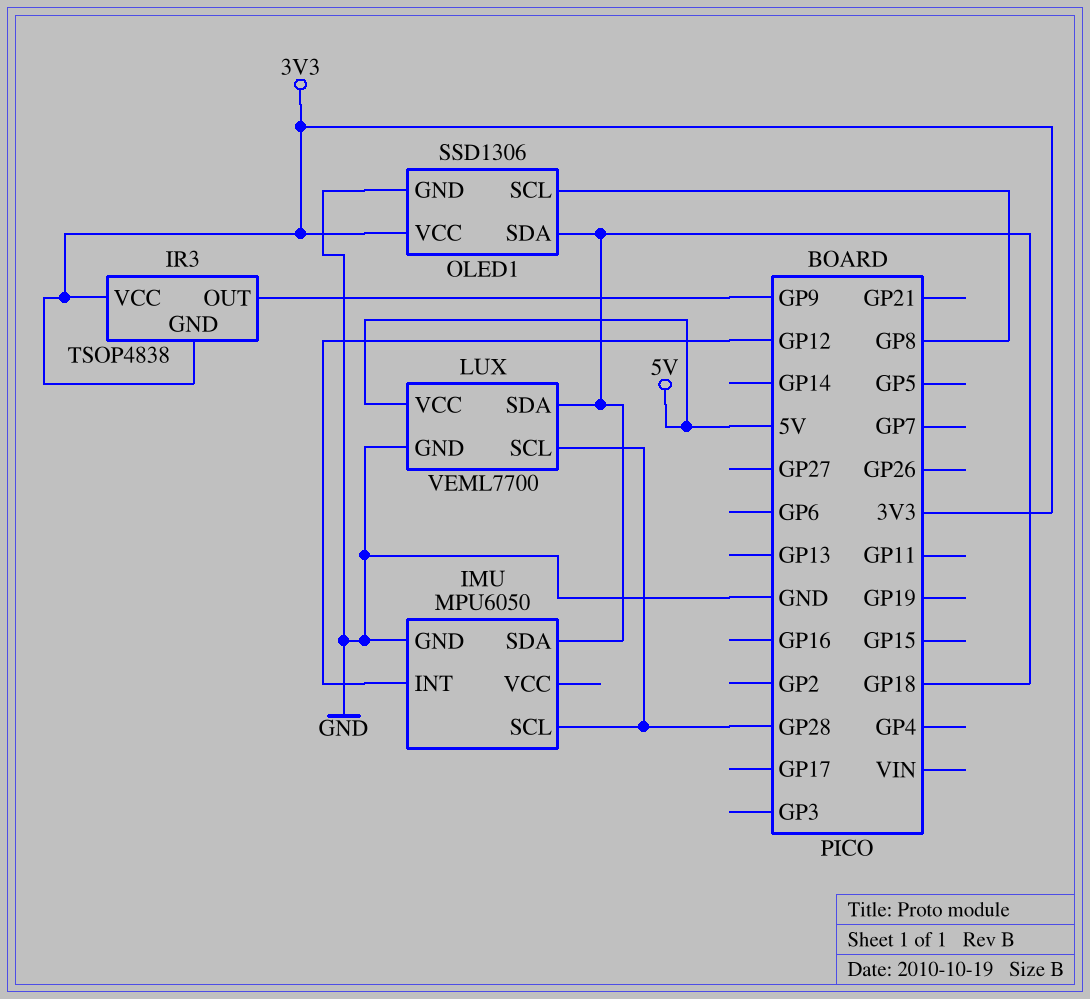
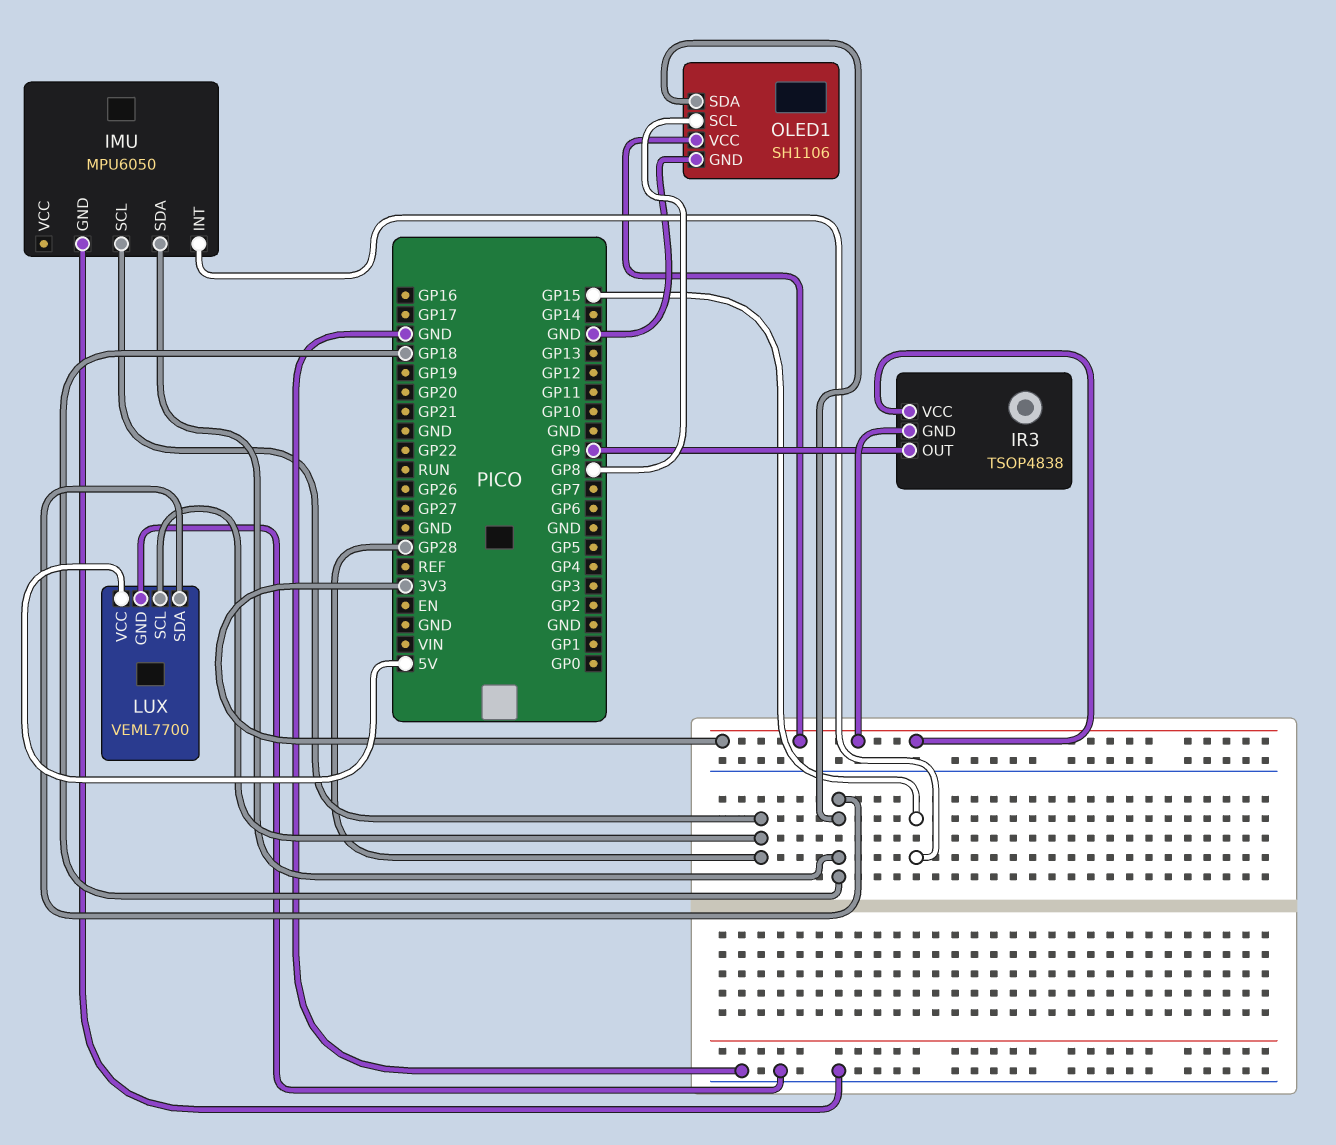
IMU pin INT: GP12 -> GP15
OLED1: SSD1306 -> SH1106

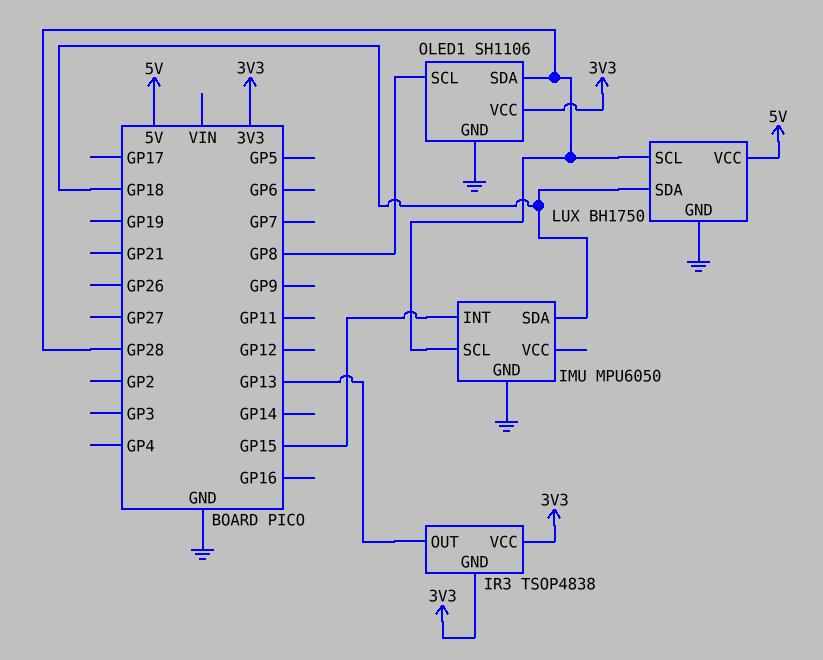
IR3 pin OUT: GP9 -> GP13
LUX: VEML7700 -> BH1750
OLED1 pin SDA: GP18 -> GP28

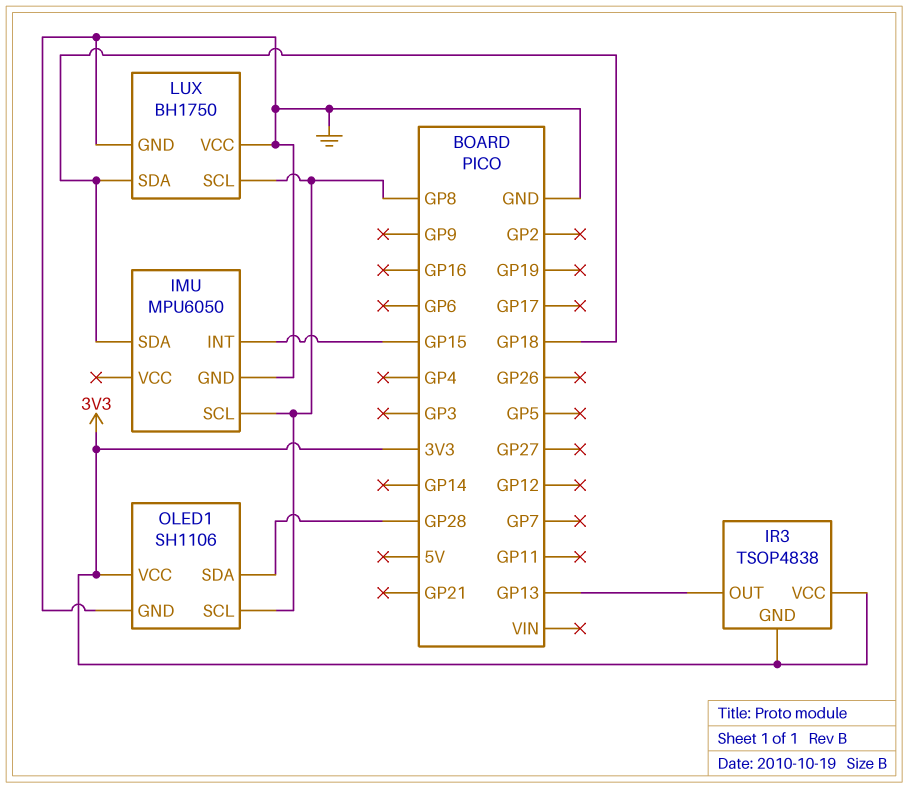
IMU pin SCL: GP28 -> GP8
LUX pin SCL: GP28 -> GP8
LUX pin VCC: 5V -> GND

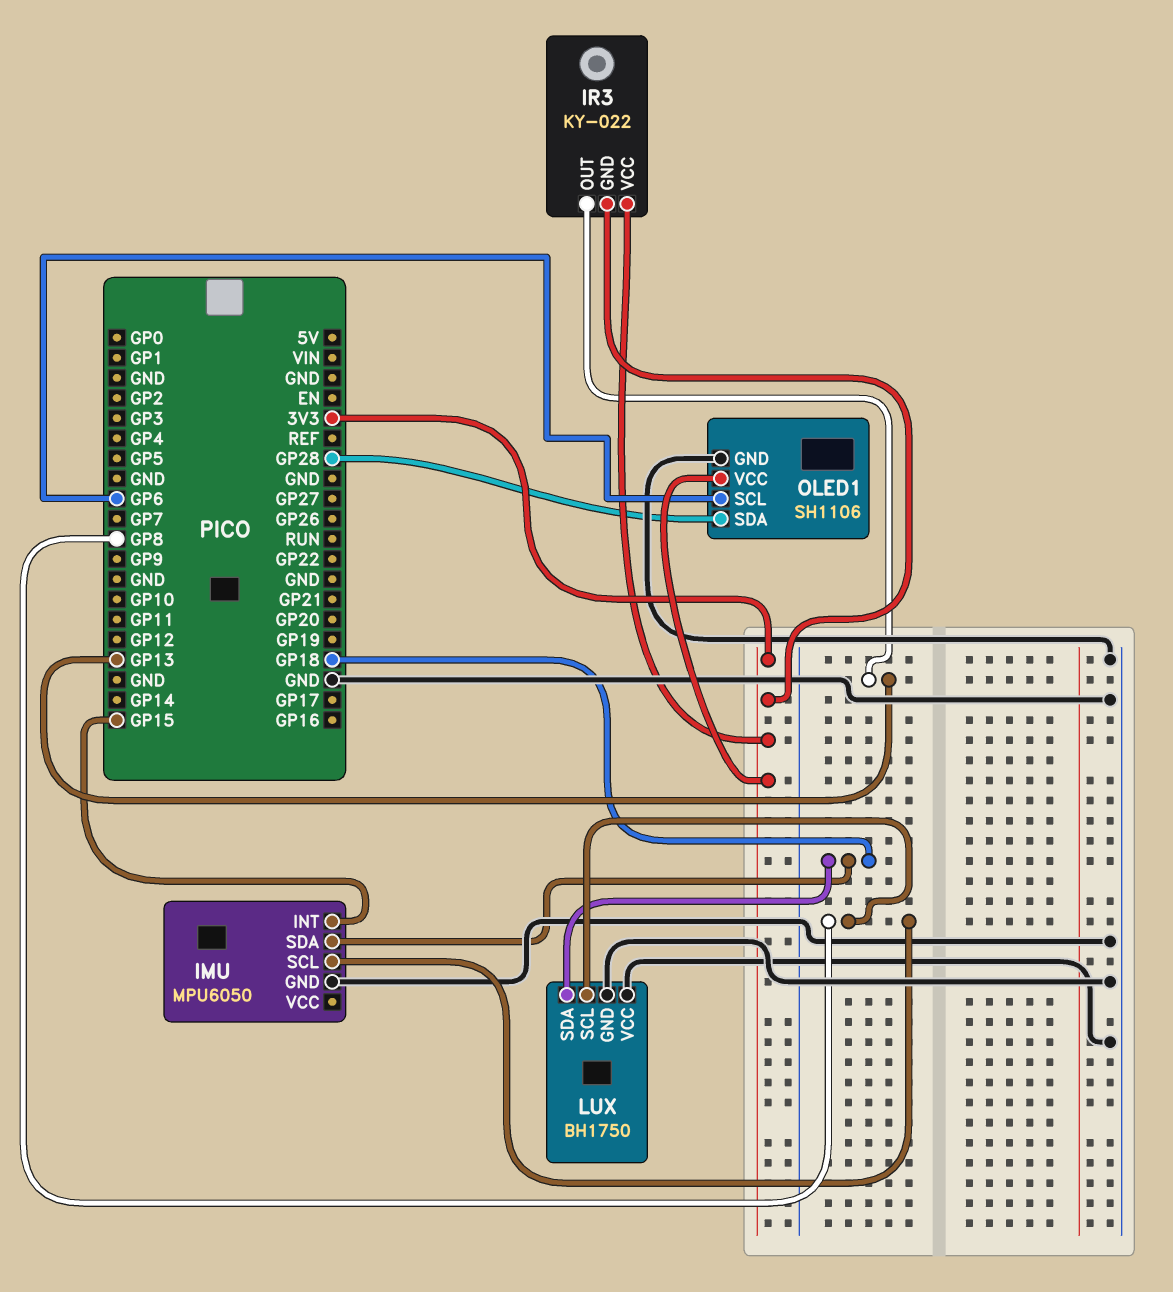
IR3: TSOP4838 -> KY-022
OLED1 pin SCL: GP8 -> GP6

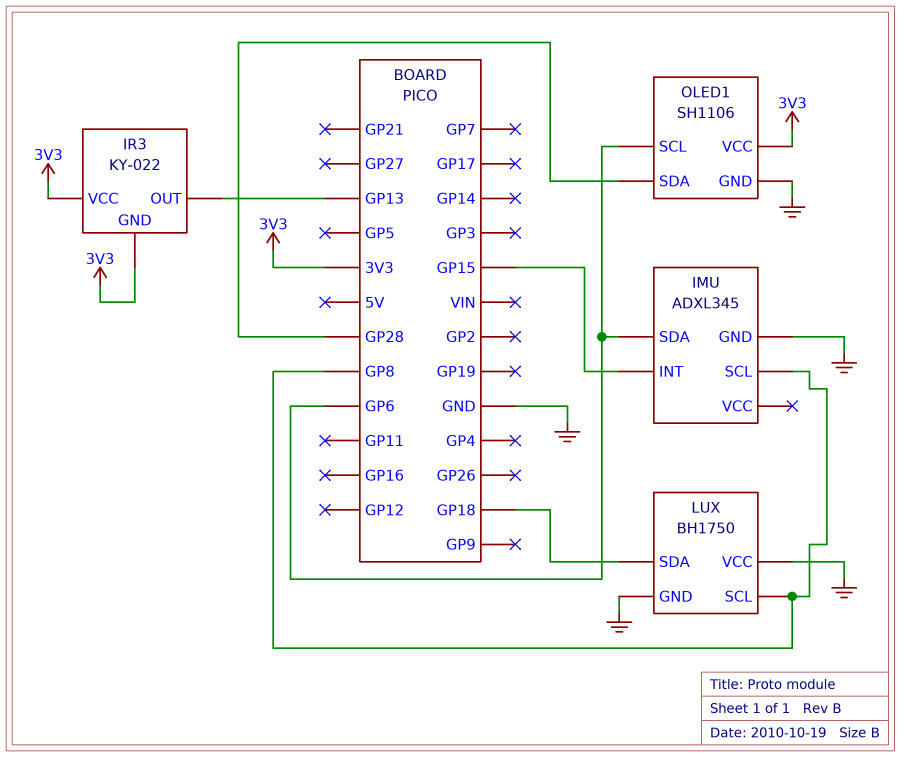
IMU: MPU6050 -> ADXL345
IMU pin SDA: GP18 -> GP6

